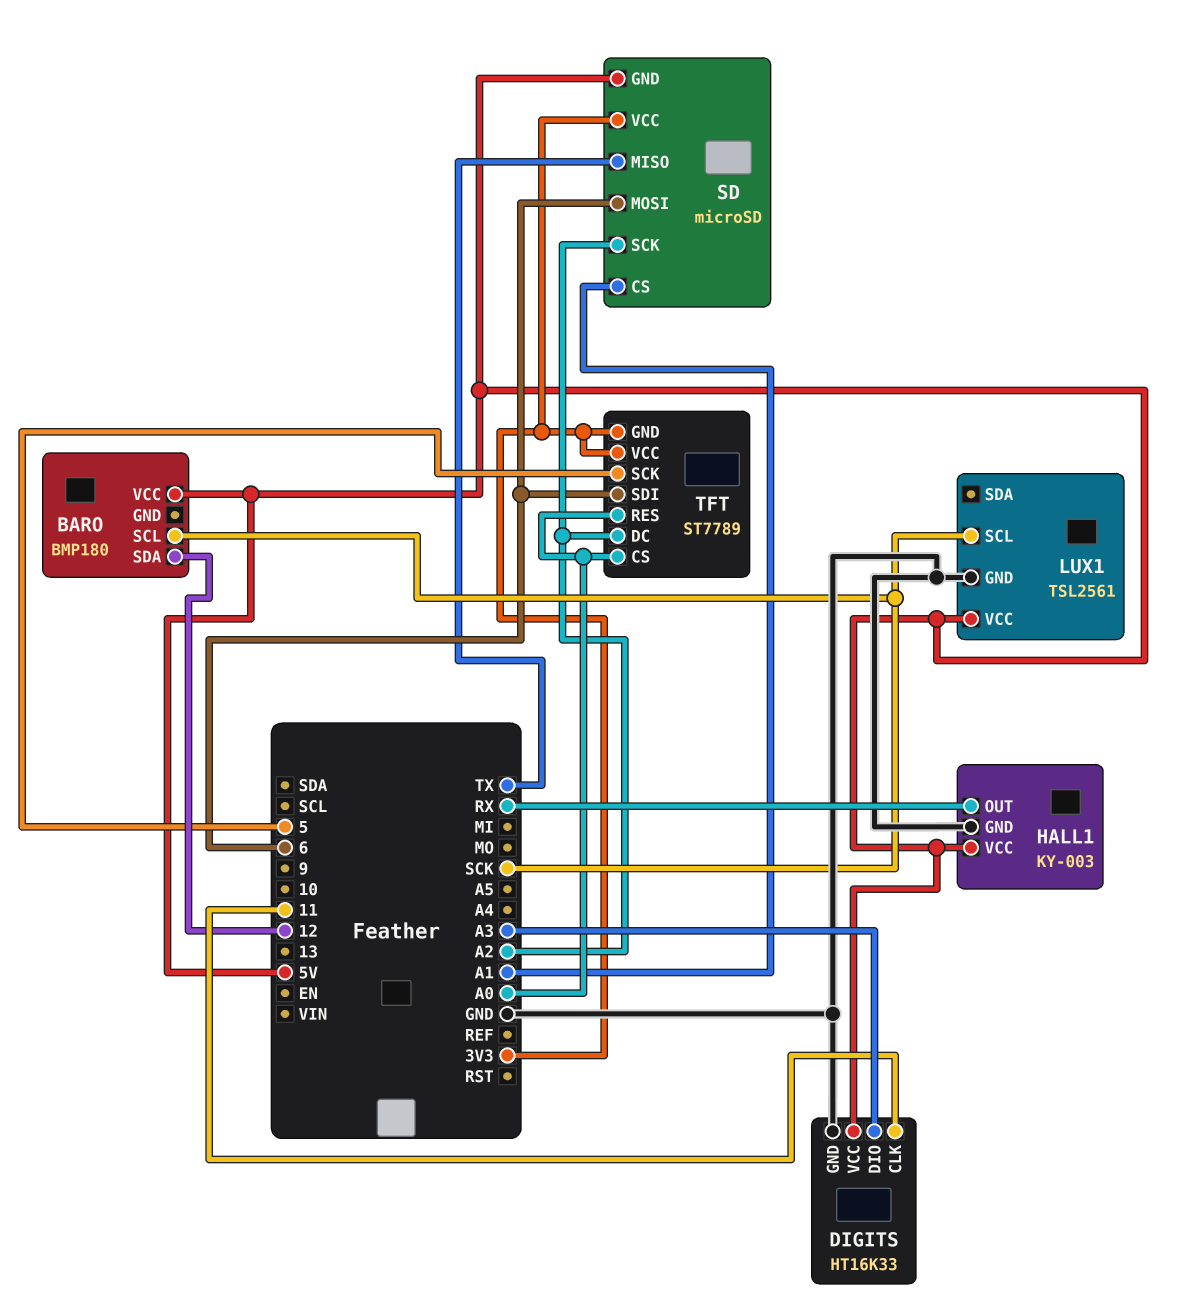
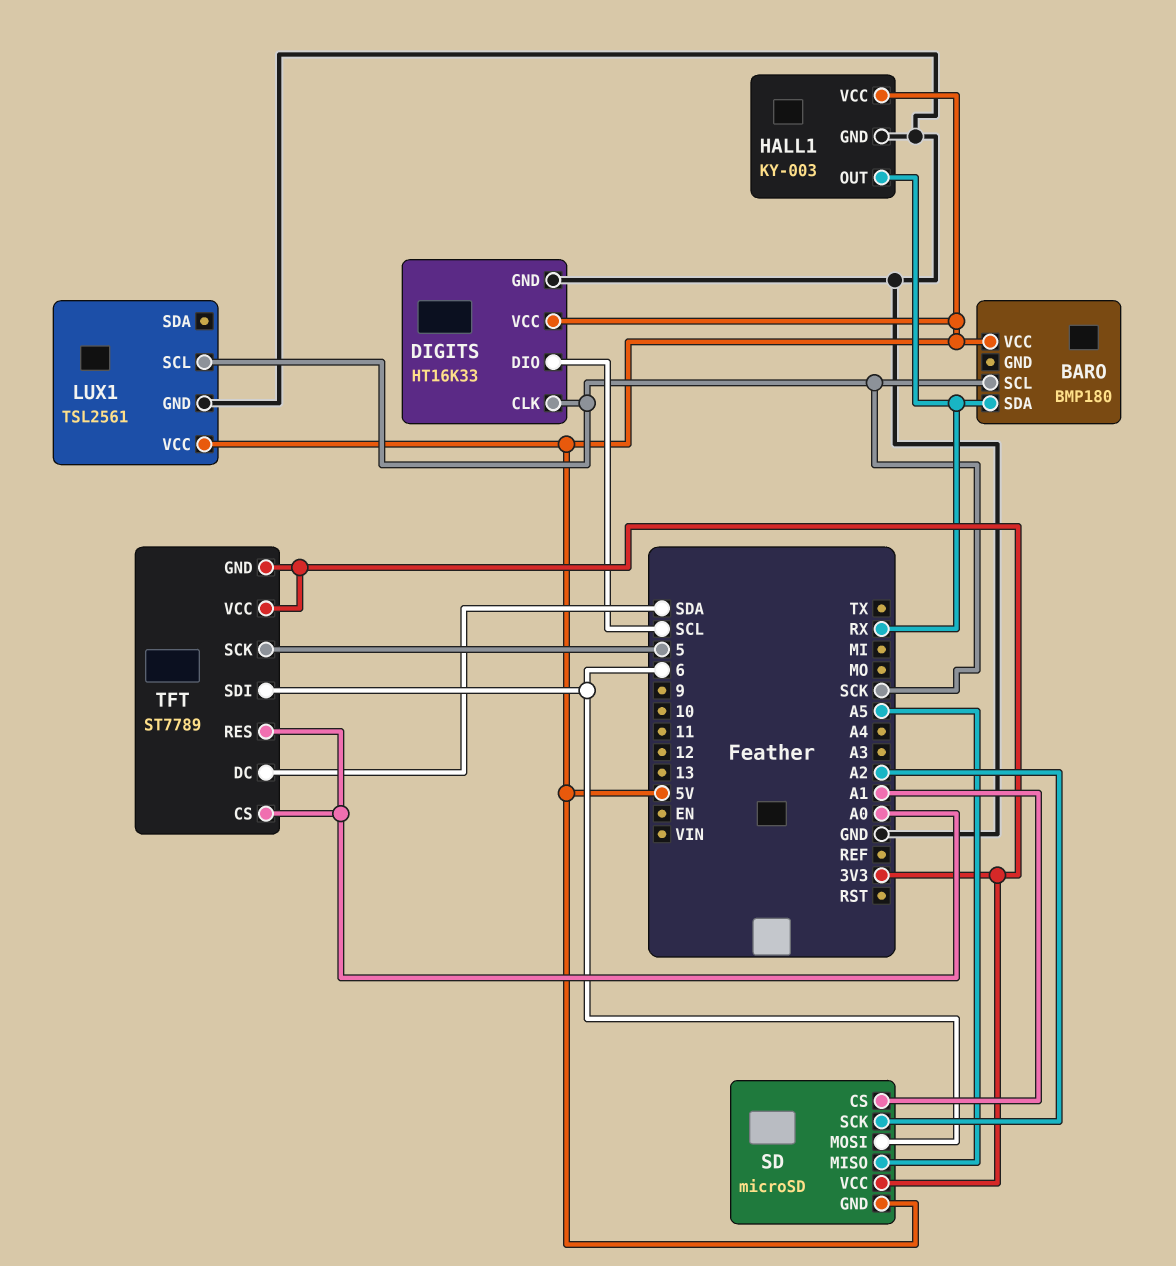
BARO pin SDA: 12 -> RX
DIGITS pin CLK: 11 -> SCK
DIGITS pin DIO: A3 -> SCL
SD pin MISO: TX -> A5
TFT pin DC: A2 -> SDA

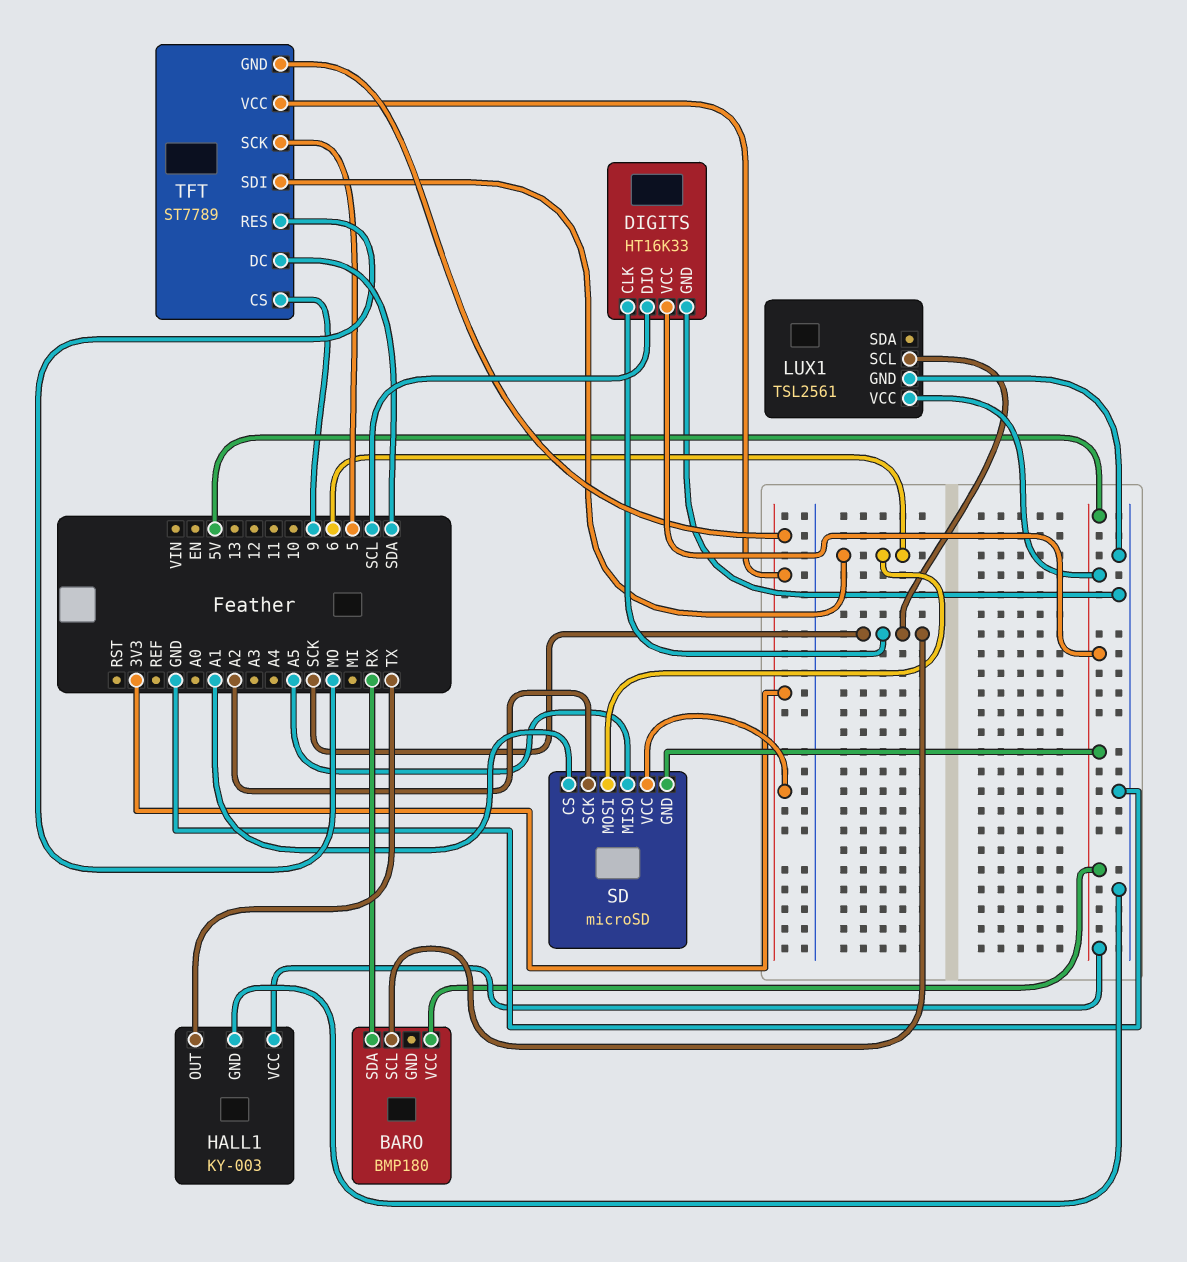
HALL1 pin OUT: RX -> TX
TFT pin CS: A0 -> 9
TFT pin RES: A0 -> MO

